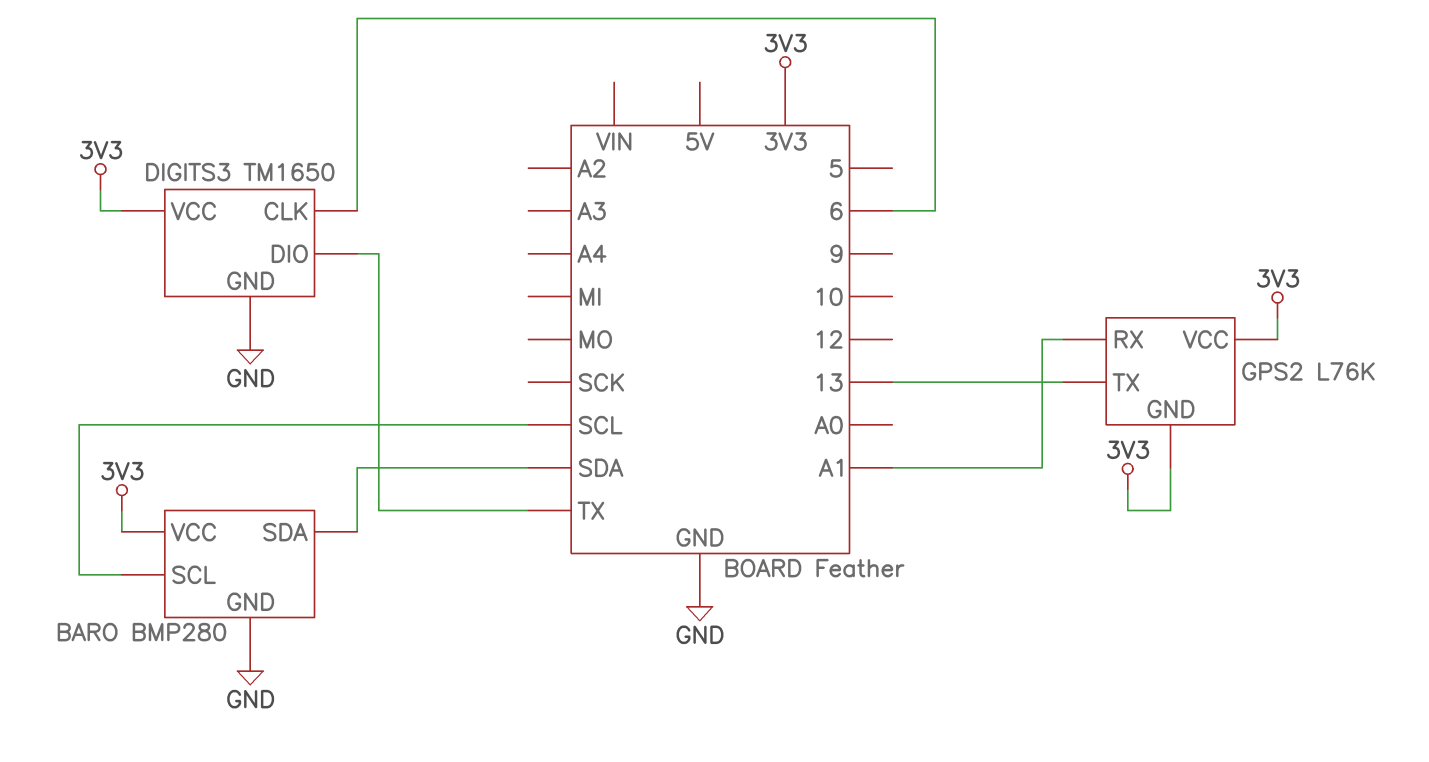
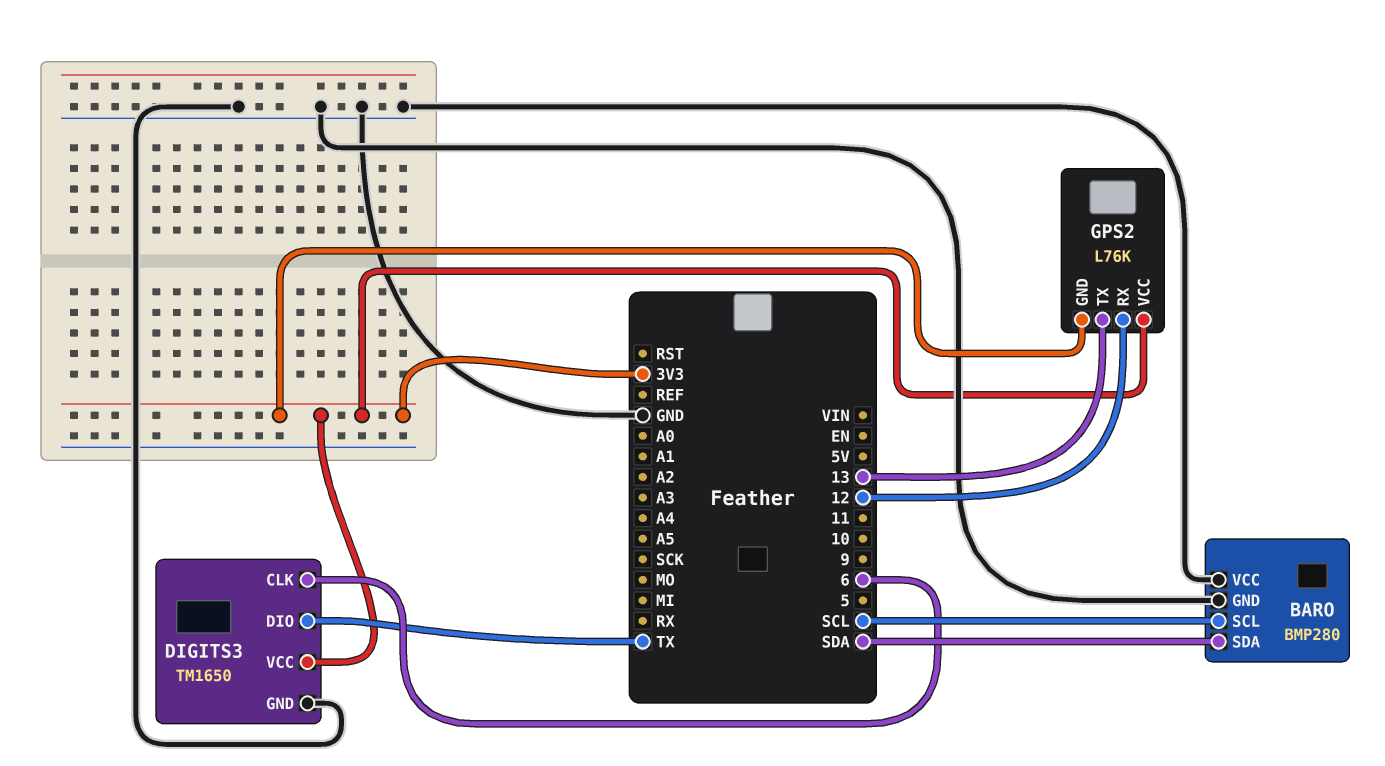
BARO pin VCC: 3V3 -> GND
GPS2 pin RX: A1 -> 12

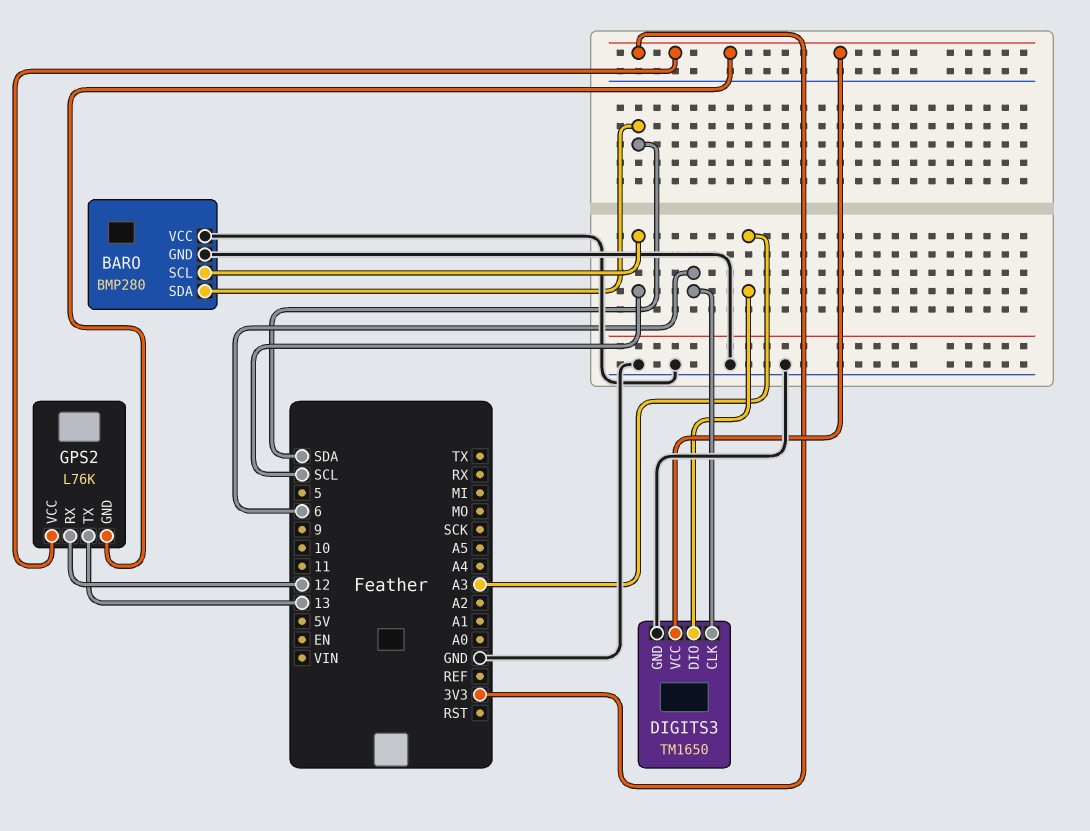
DIGITS3 pin DIO: TX -> A3

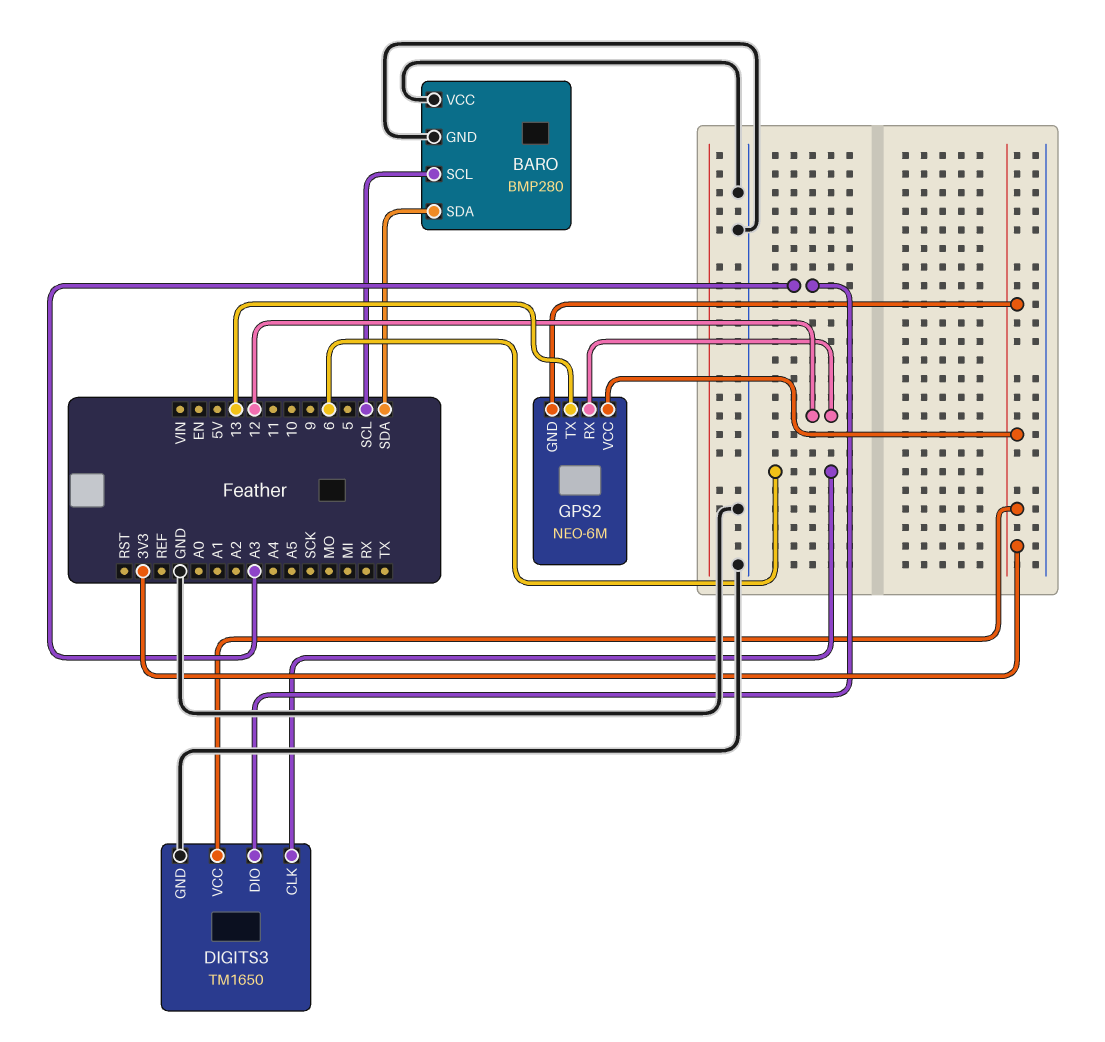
GPS2: L76K -> NEO-6M

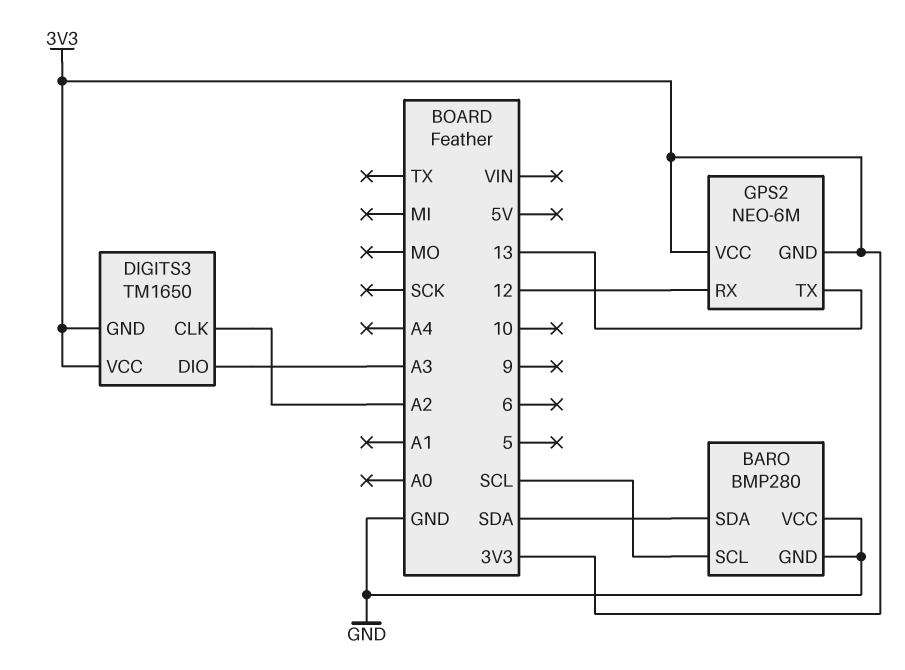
DIGITS3 pin CLK: 6 -> A2
DIGITS3 pin GND: GND -> 3V3

